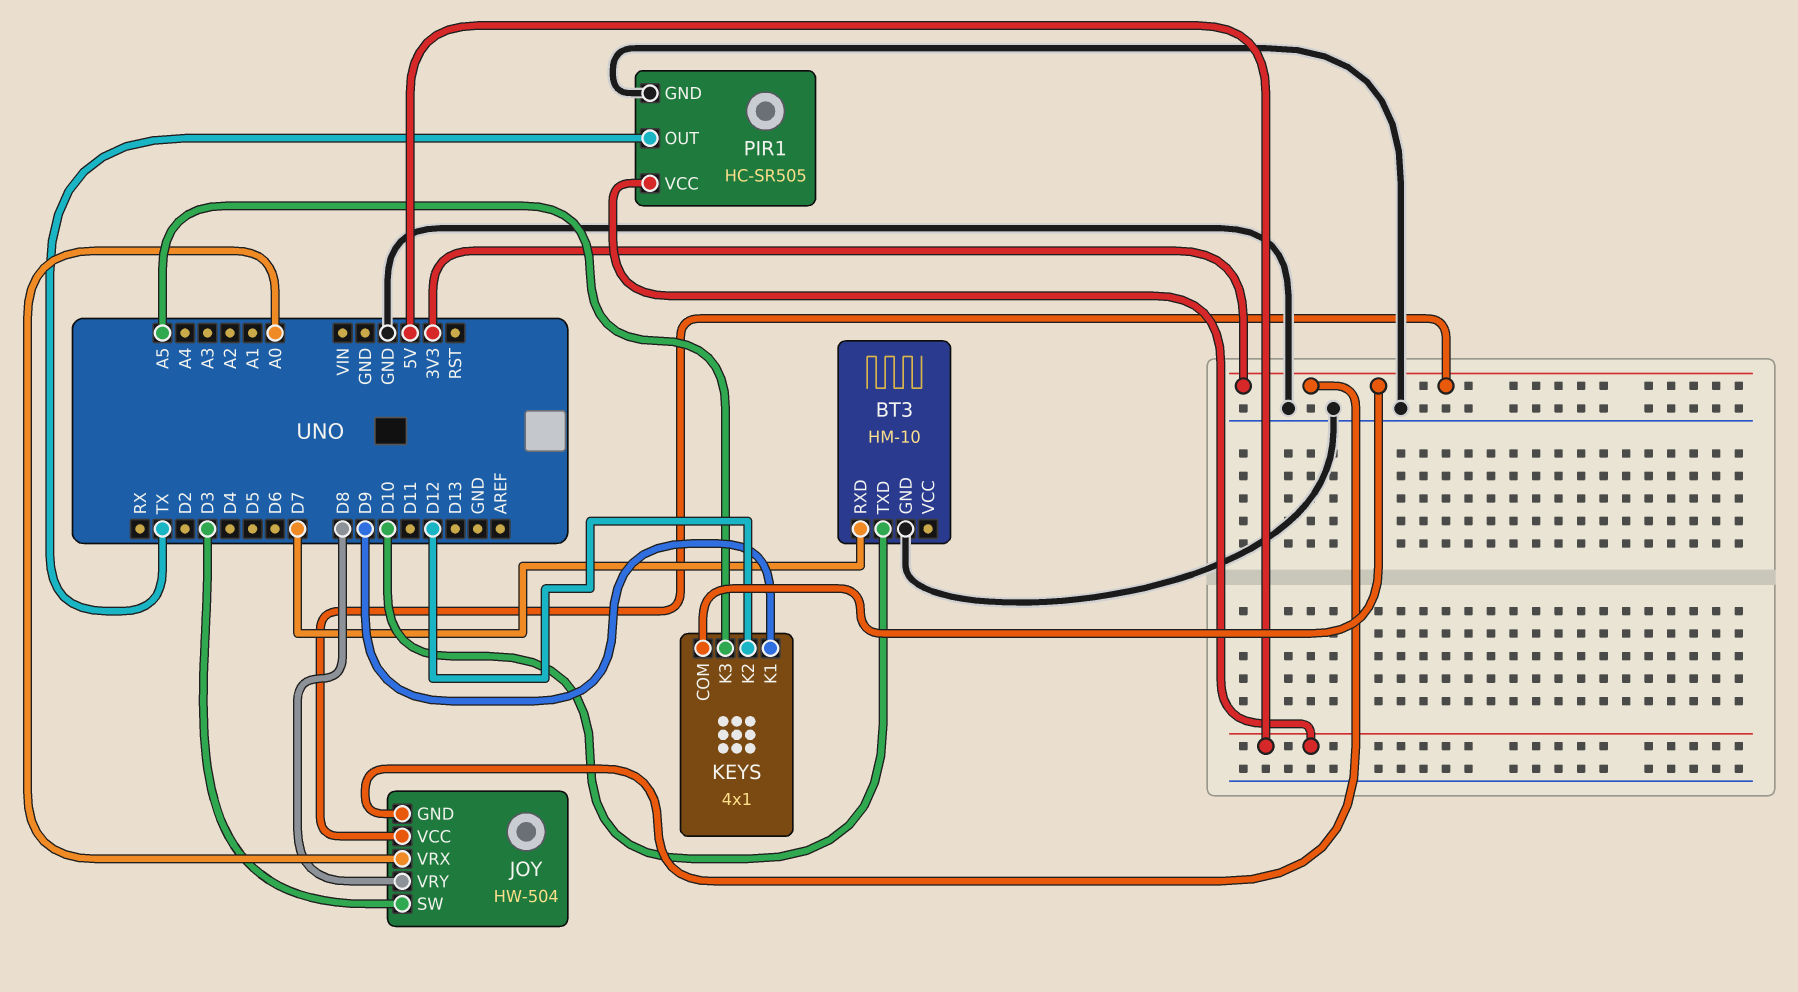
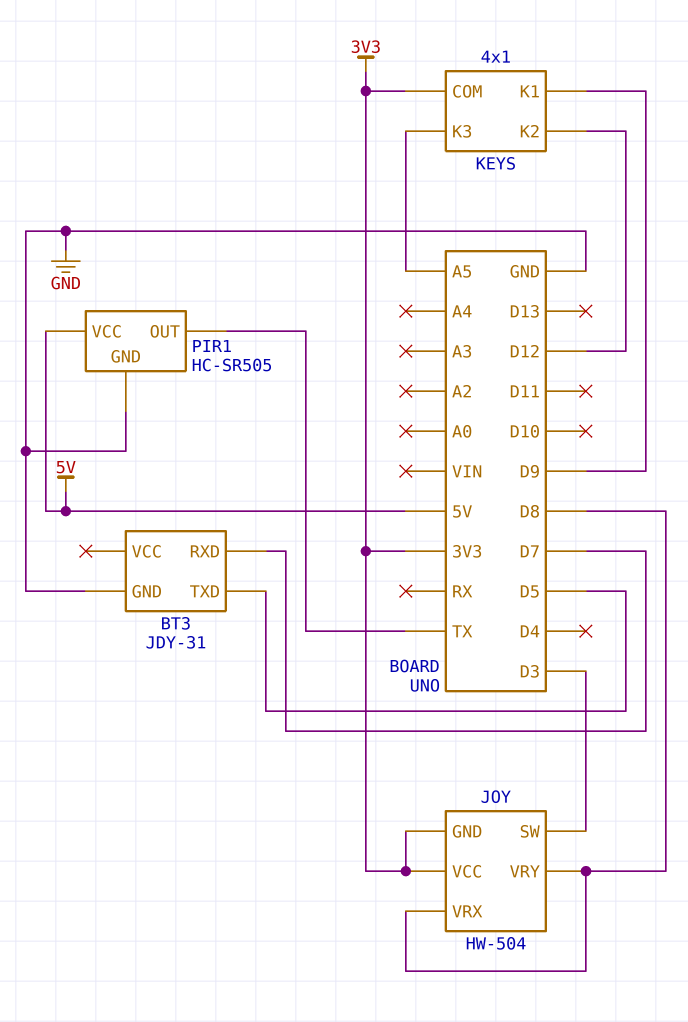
BT3: HM-10 -> JDY-31
BT3 pin TXD: D10 -> D5
JOY pin VRX: A0 -> D8

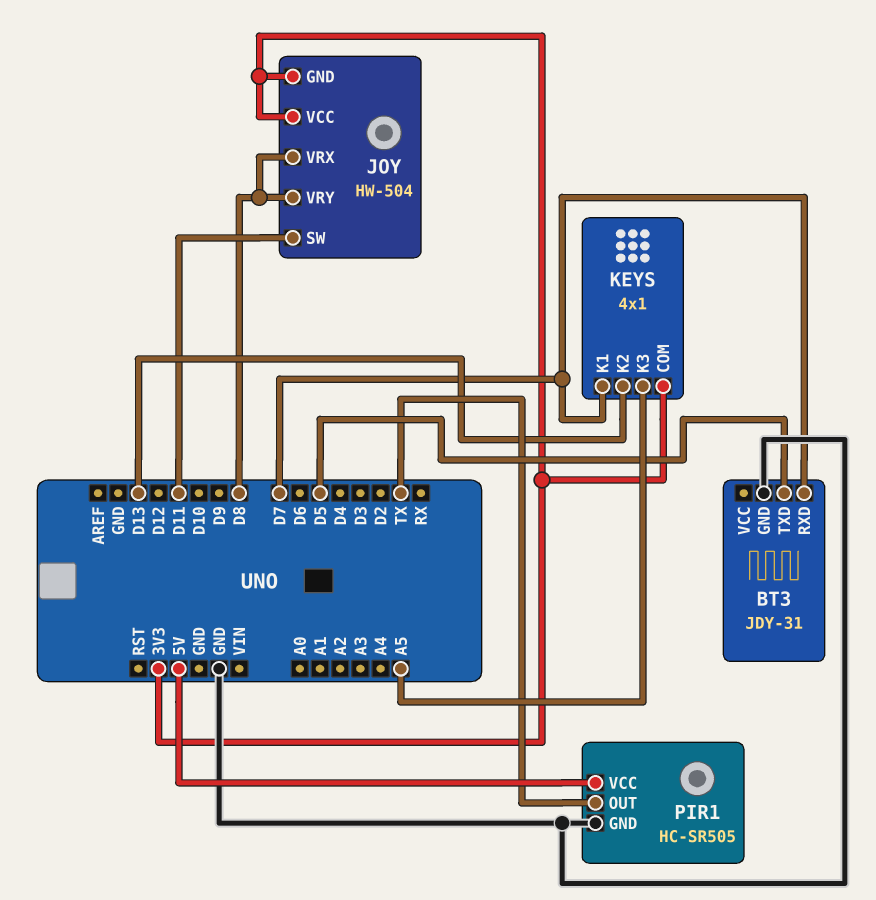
JOY pin SW: D3 -> D11
KEYS pin K1: D9 -> D7
KEYS pin K2: D12 -> D13

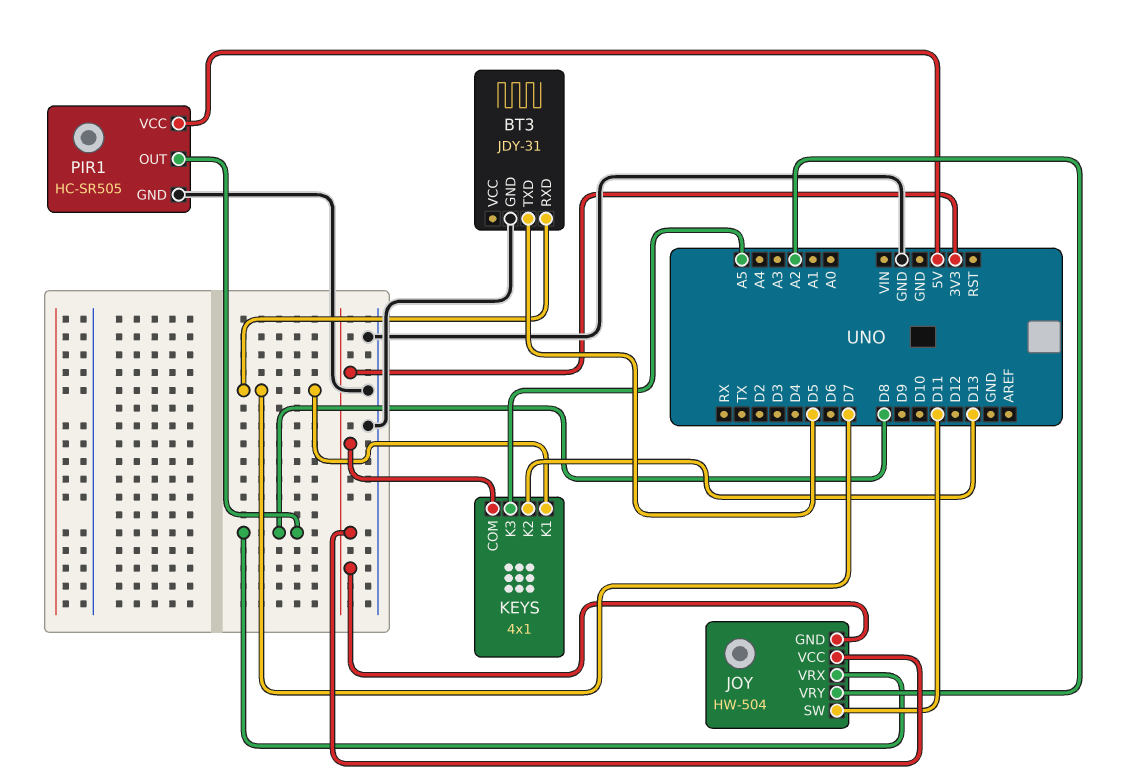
JOY pin VRY: D8 -> A2
PIR1 pin OUT: TX -> D8

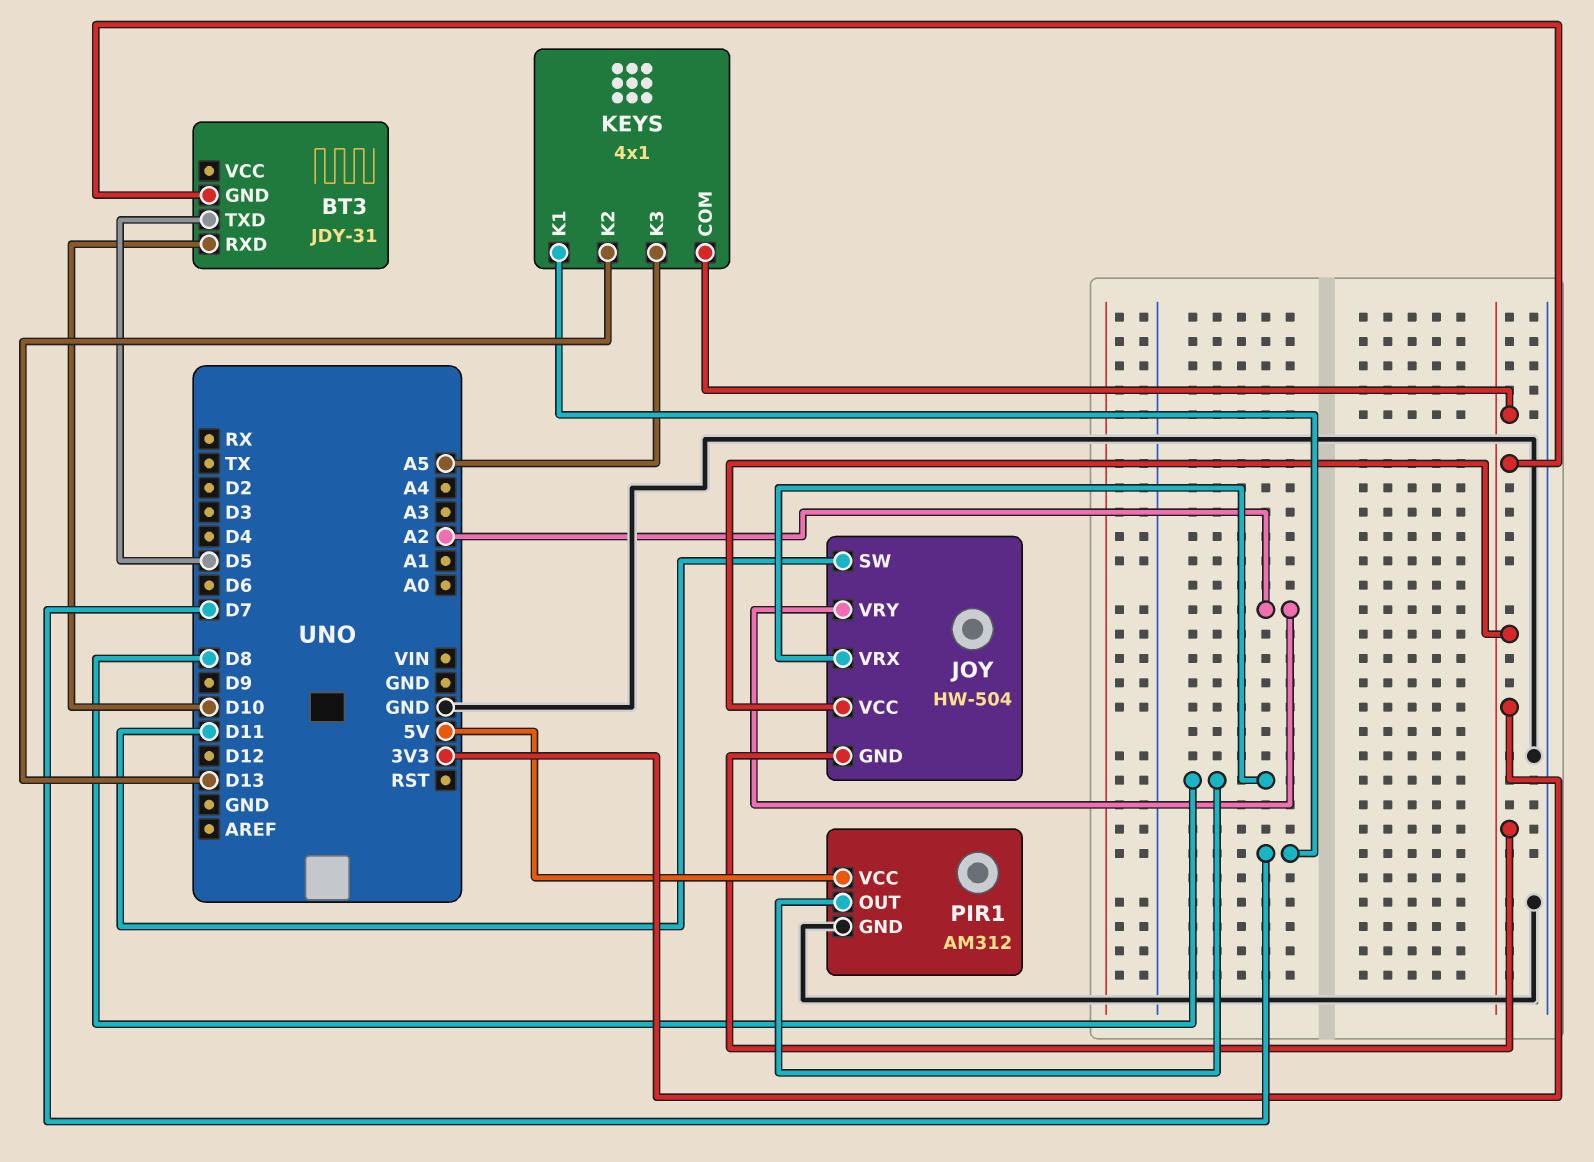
BT3 pin GND: GND -> 3V3
BT3 pin RXD: D7 -> D10
PIR1: HC-SR505 -> AM312

